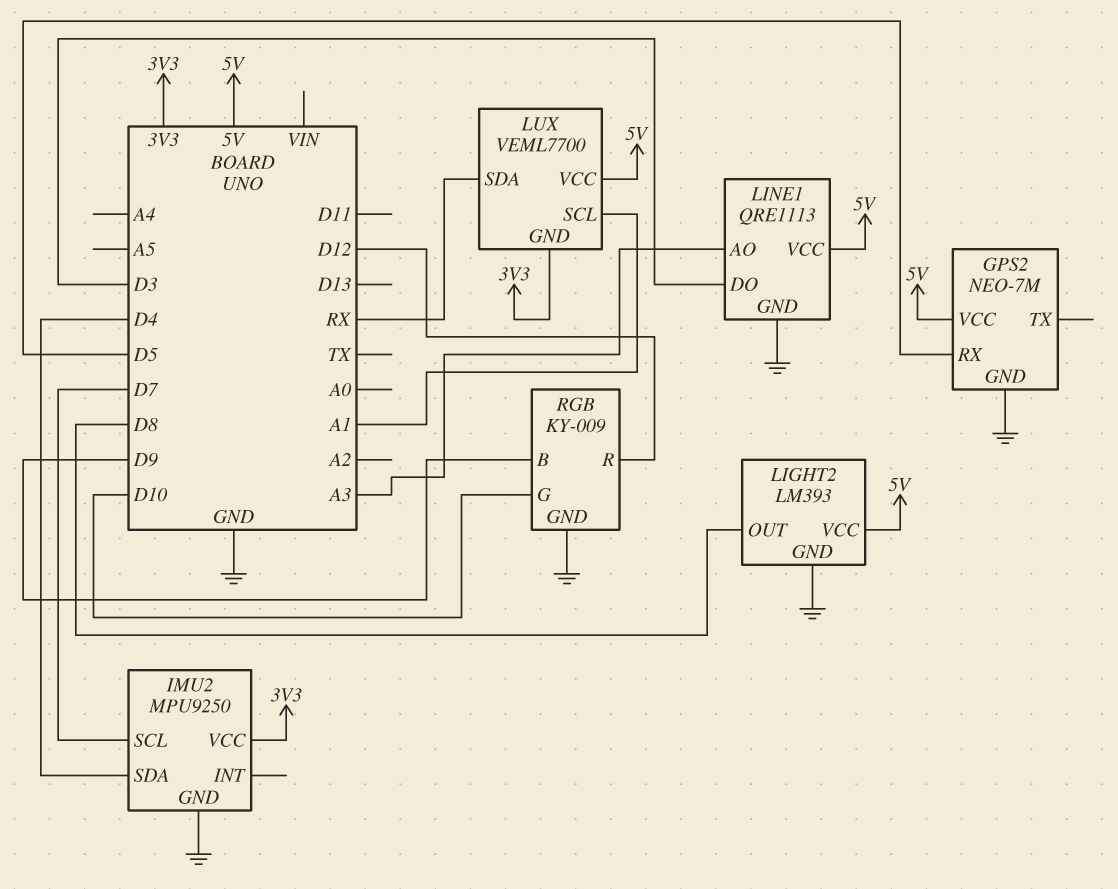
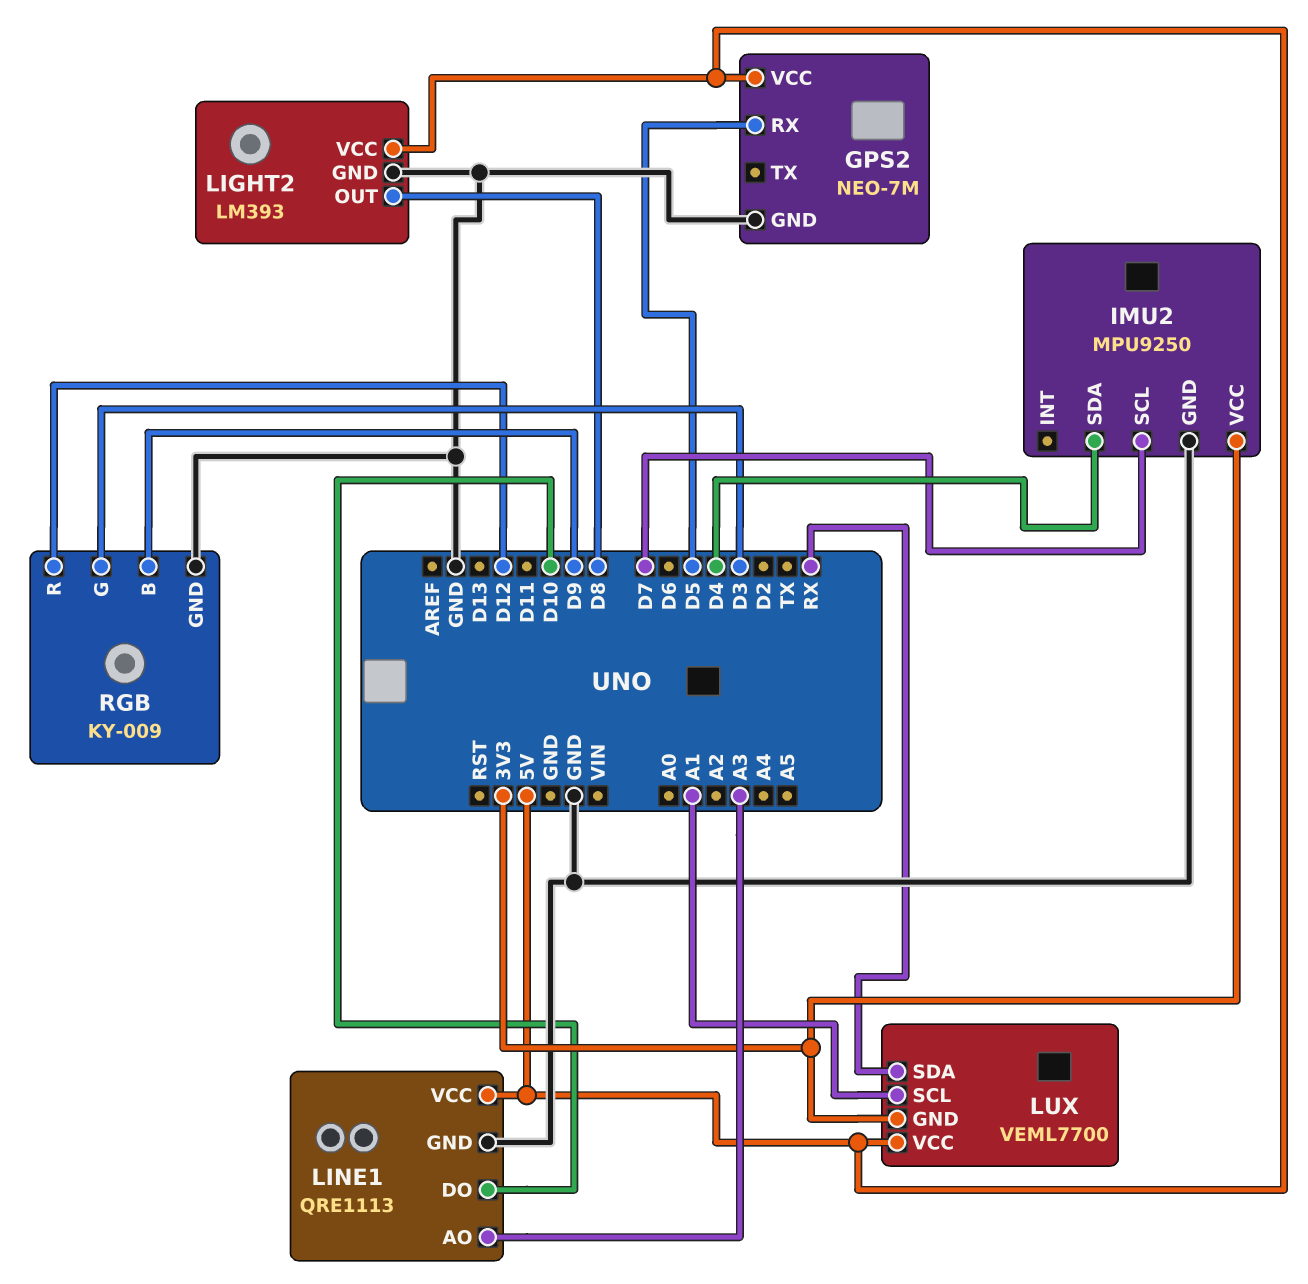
LINE1 pin DO: D3 -> D10
RGB pin G: D10 -> D3

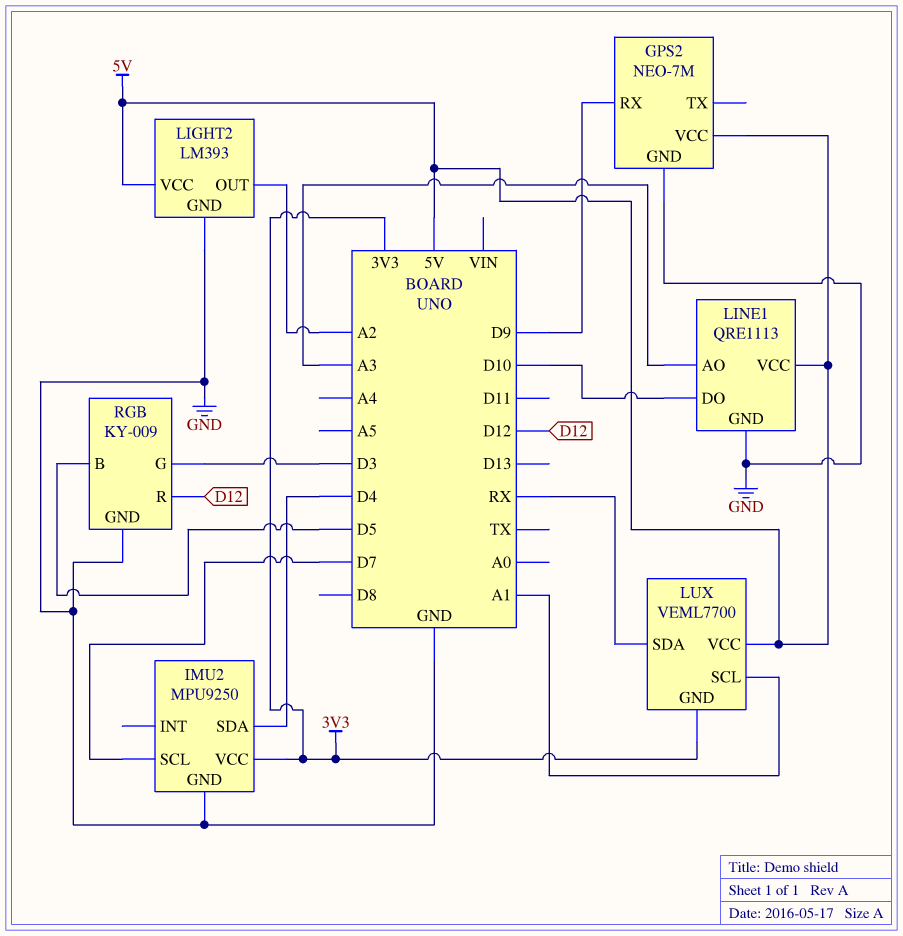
GPS2 pin RX: D5 -> D9
LIGHT2 pin OUT: D8 -> A2
RGB pin B: D9 -> D5

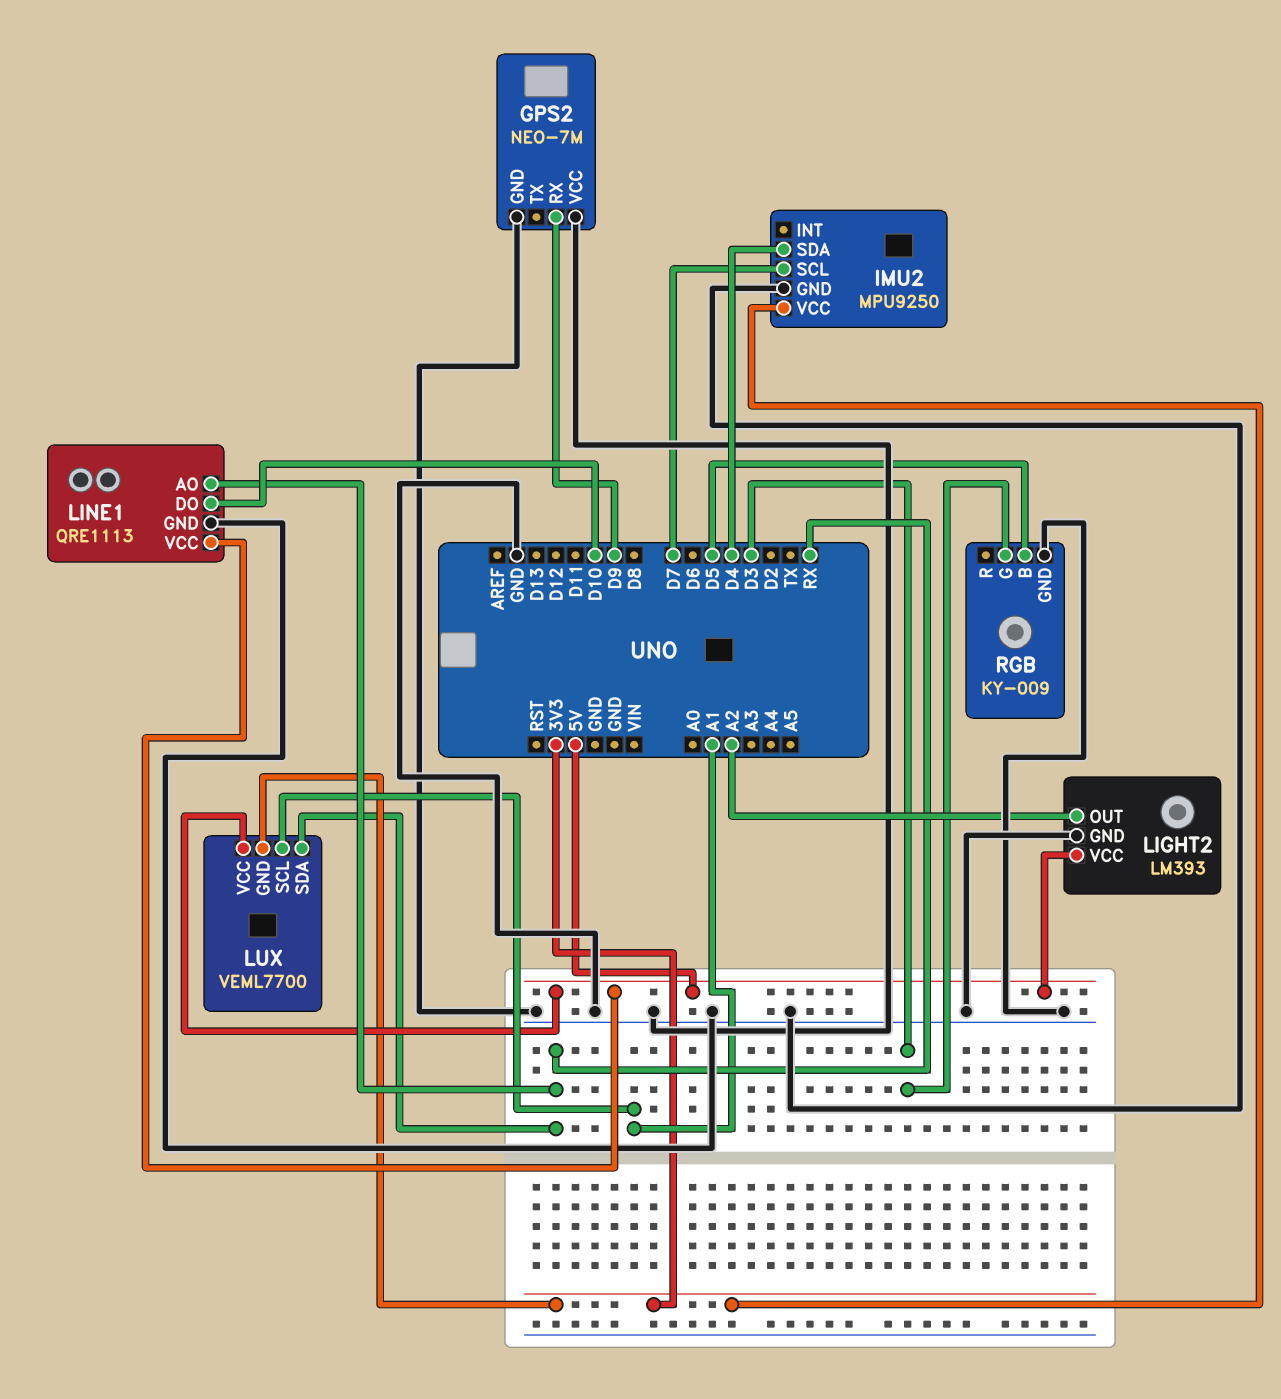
GPS2 pin VCC: 5V -> GND
LINE1 pin AO: A3 -> RX
RGB pin R: D12 -> none

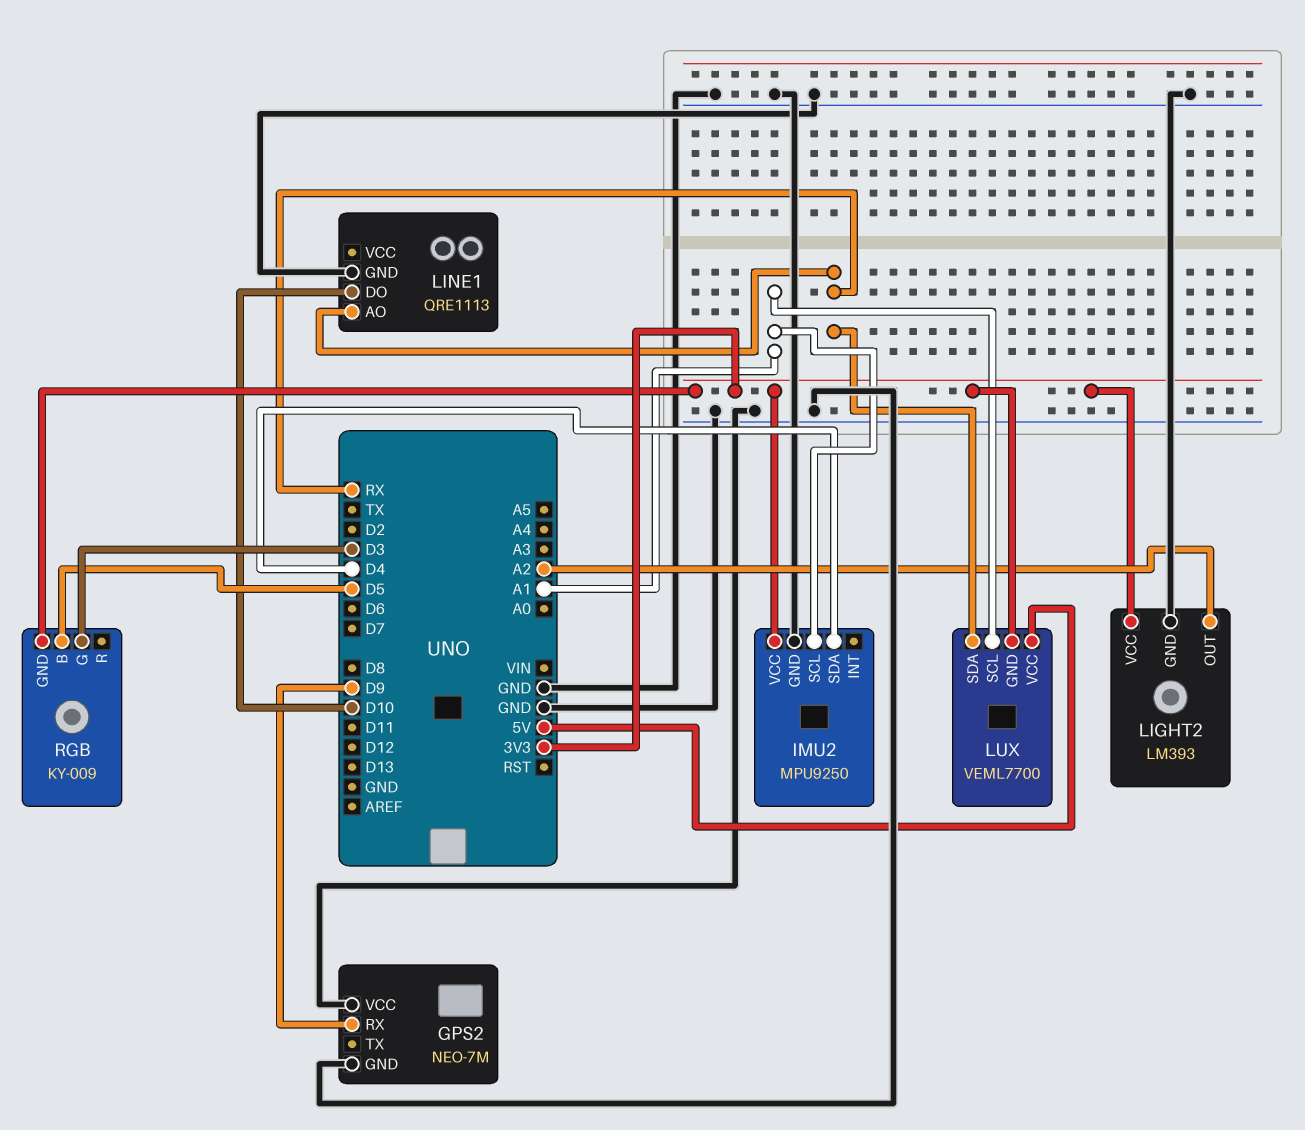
IMU2 pin SCL: D7 -> A1
LIGHT2 pin VCC: 5V -> 3V3
LINE1 pin VCC: 5V -> none
RGB pin GND: GND -> 3V3

